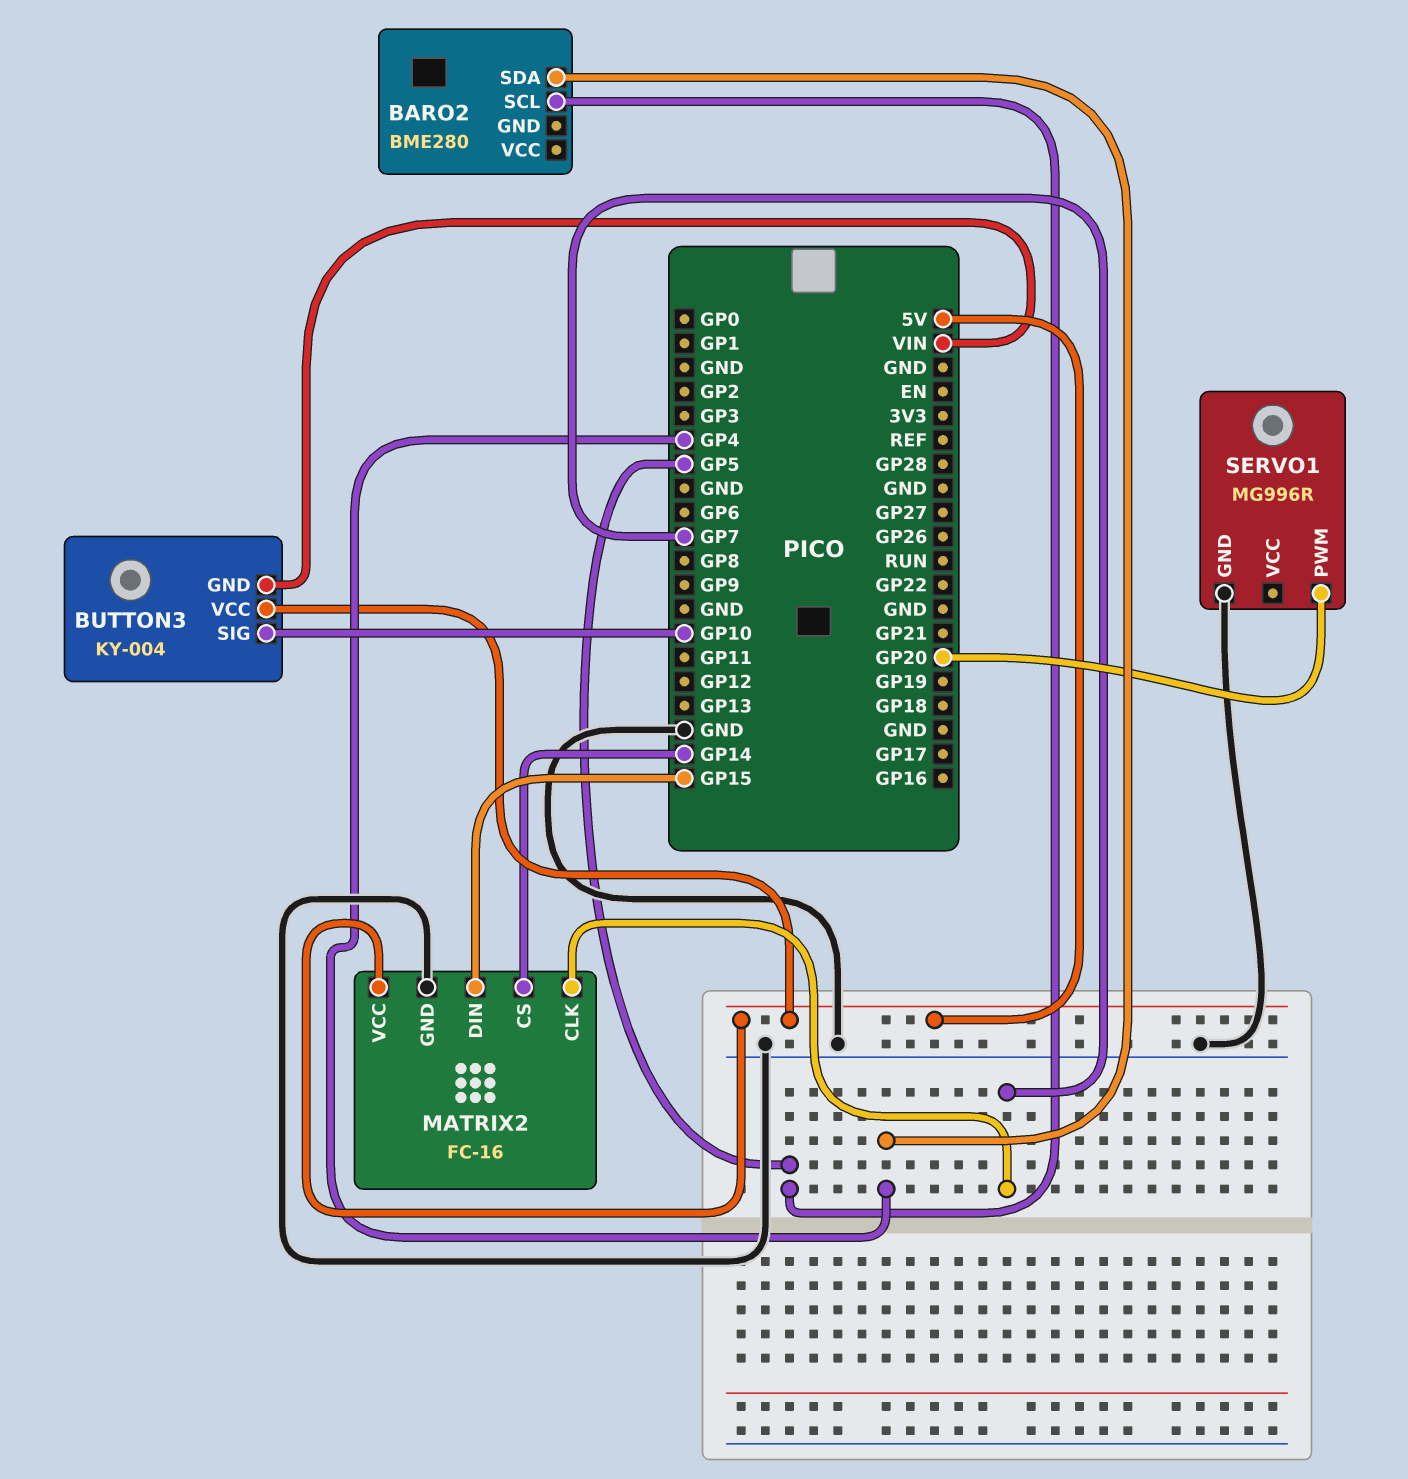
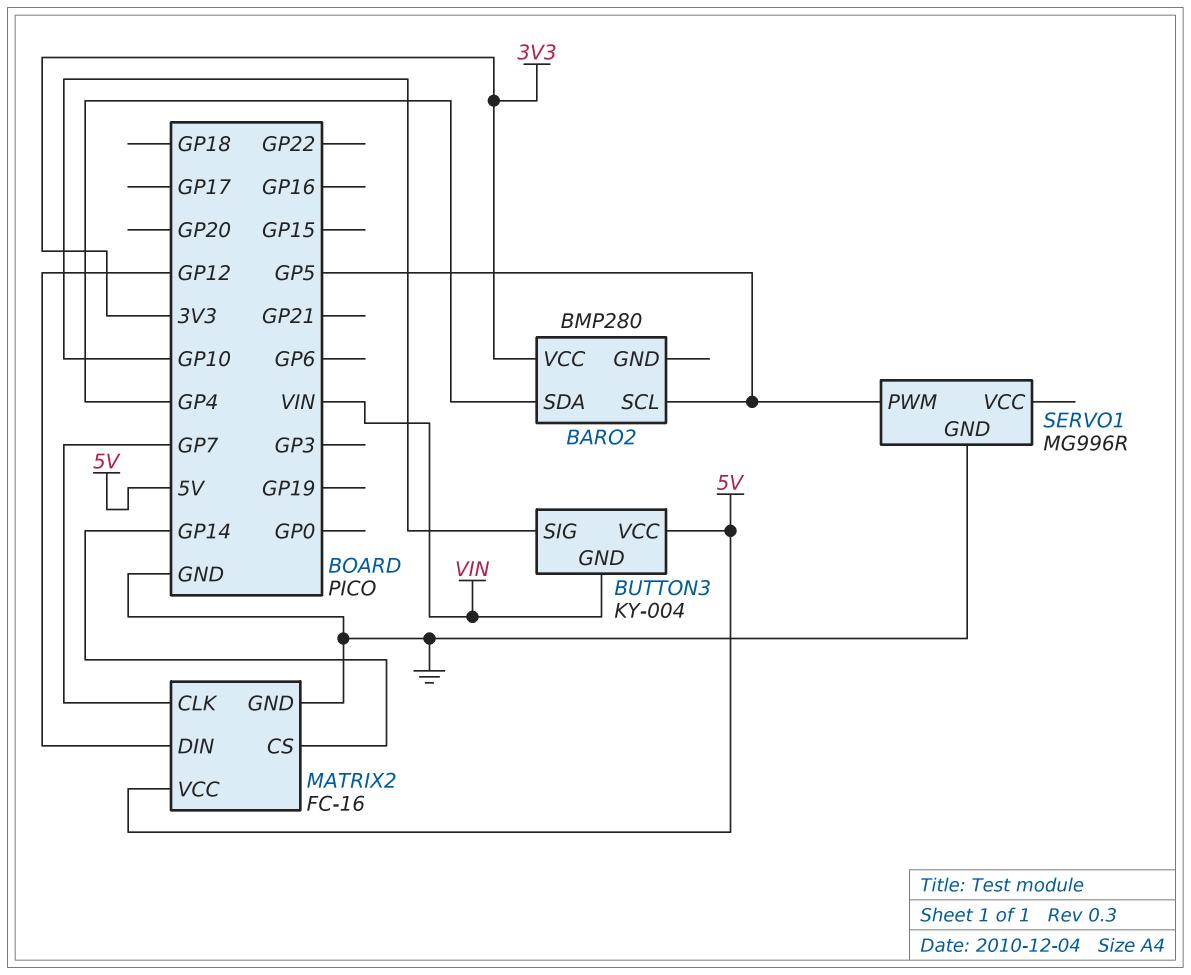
BARO2: BME280 -> BMP280
BARO2 pin VCC: none -> 3V3
MATRIX2 pin DIN: GP15 -> GP12
SERVO1 pin PWM: GP20 -> GP5

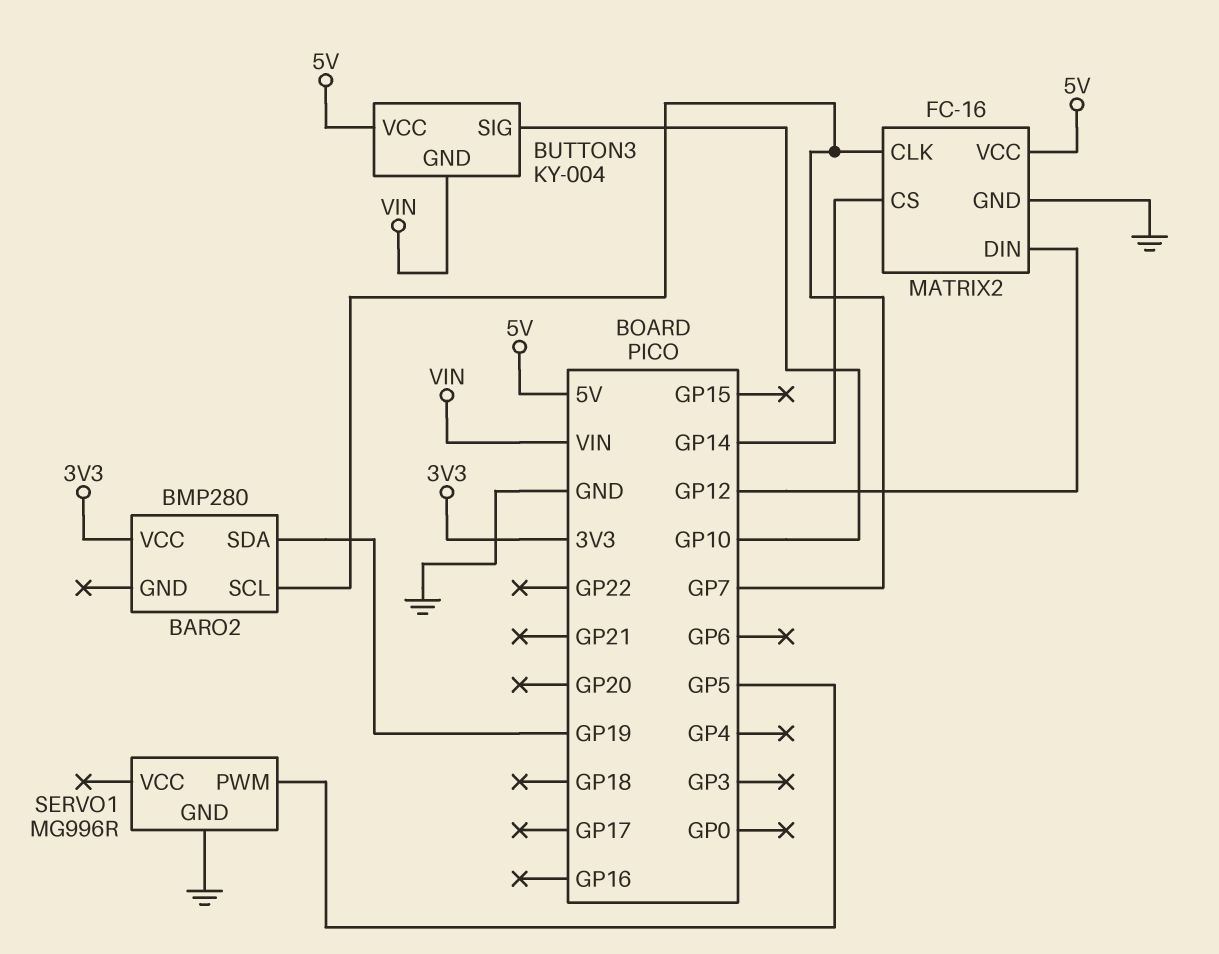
BARO2 pin SCL: GP5 -> GP7
BARO2 pin SDA: GP4 -> GP19

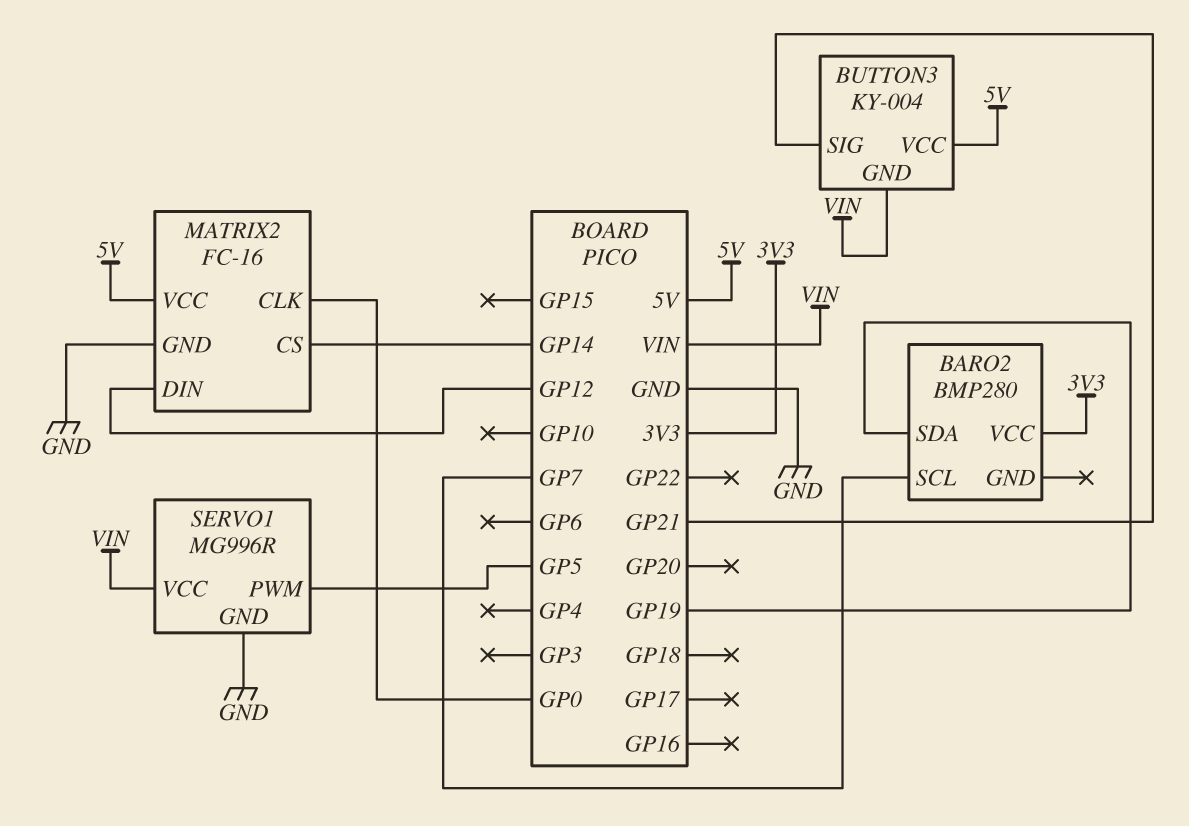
BUTTON3 pin SIG: GP10 -> GP21
MATRIX2 pin CLK: GP7 -> GP0
SERVO1 pin VCC: none -> VIN

